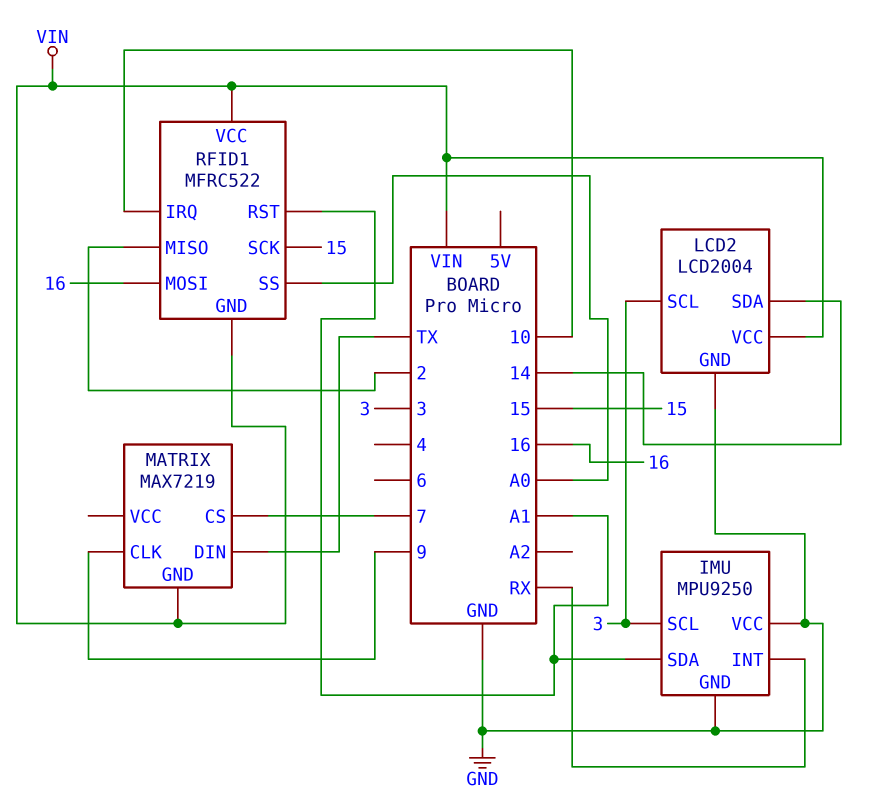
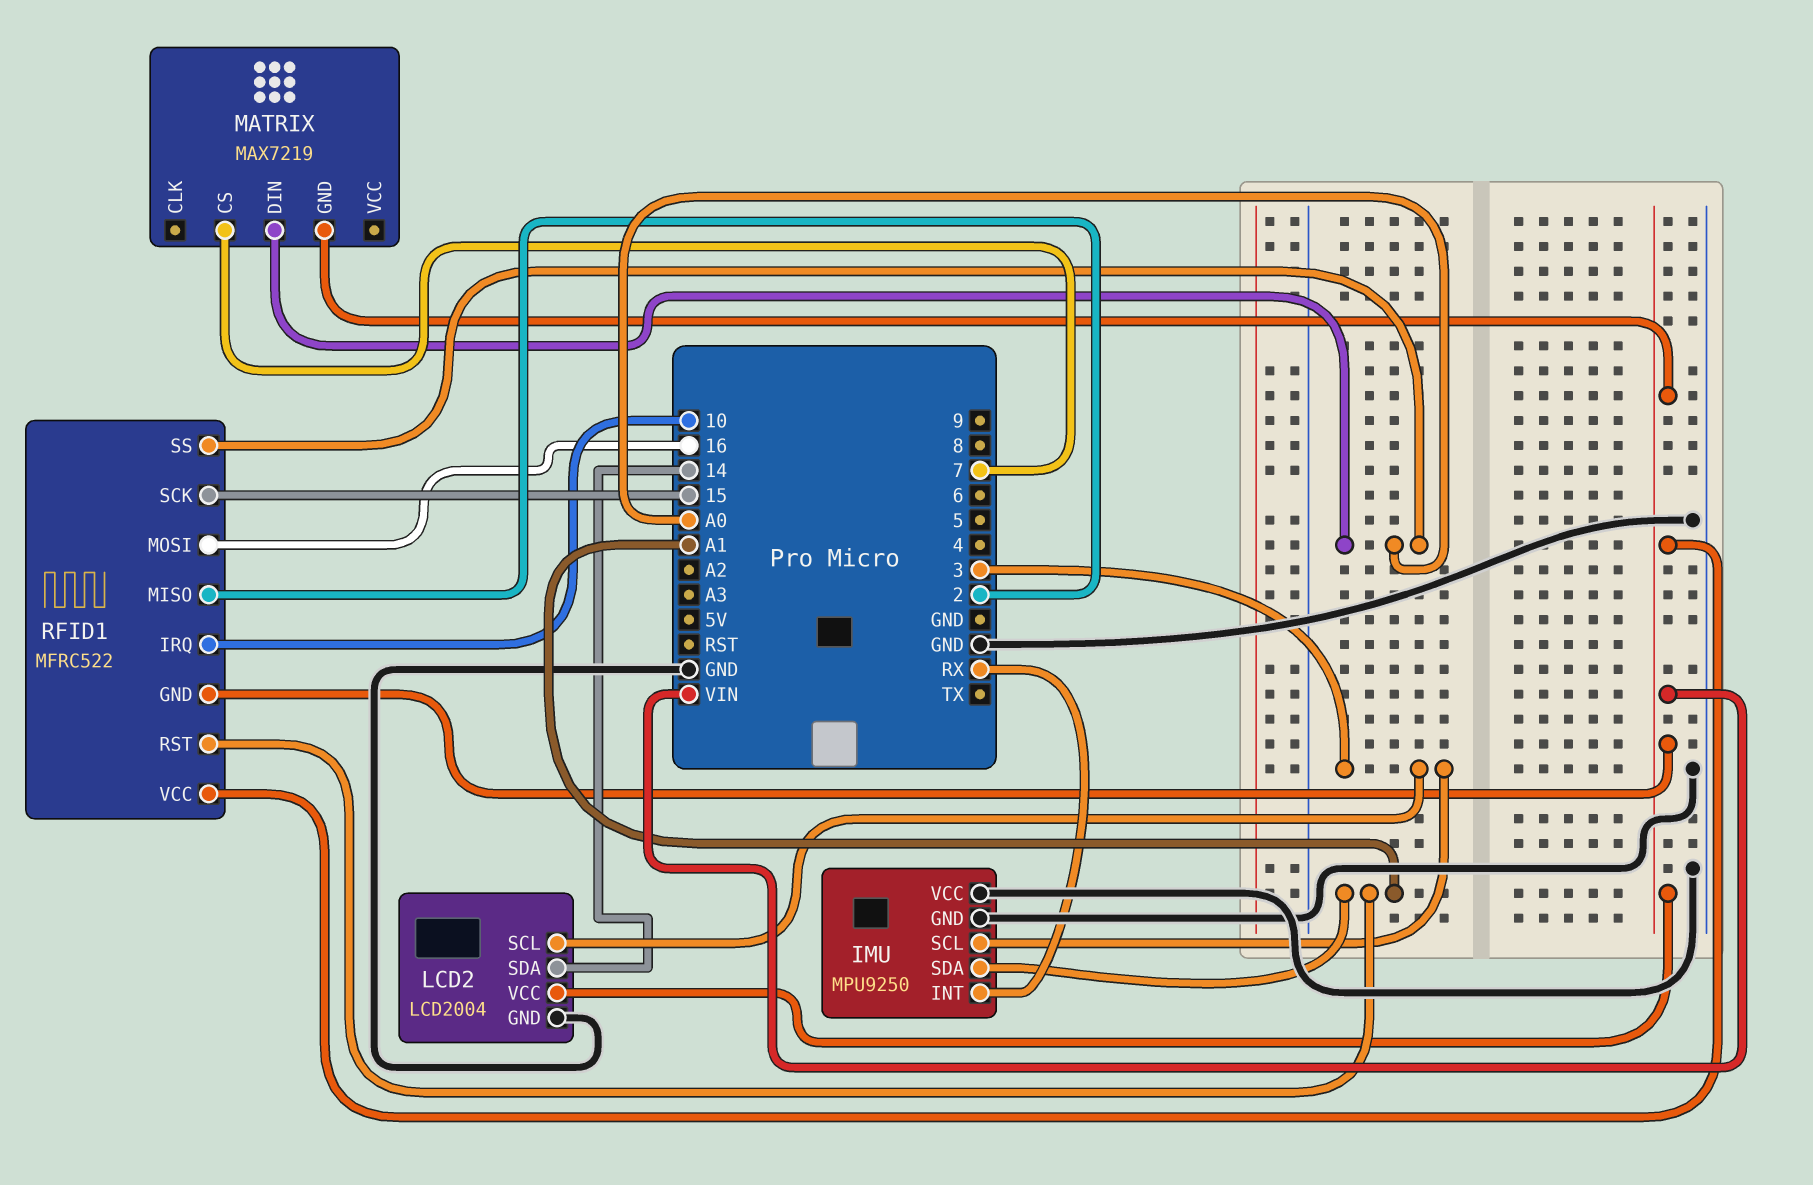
MATRIX pin CLK: 9 -> none
MATRIX pin DIN: TX -> A0

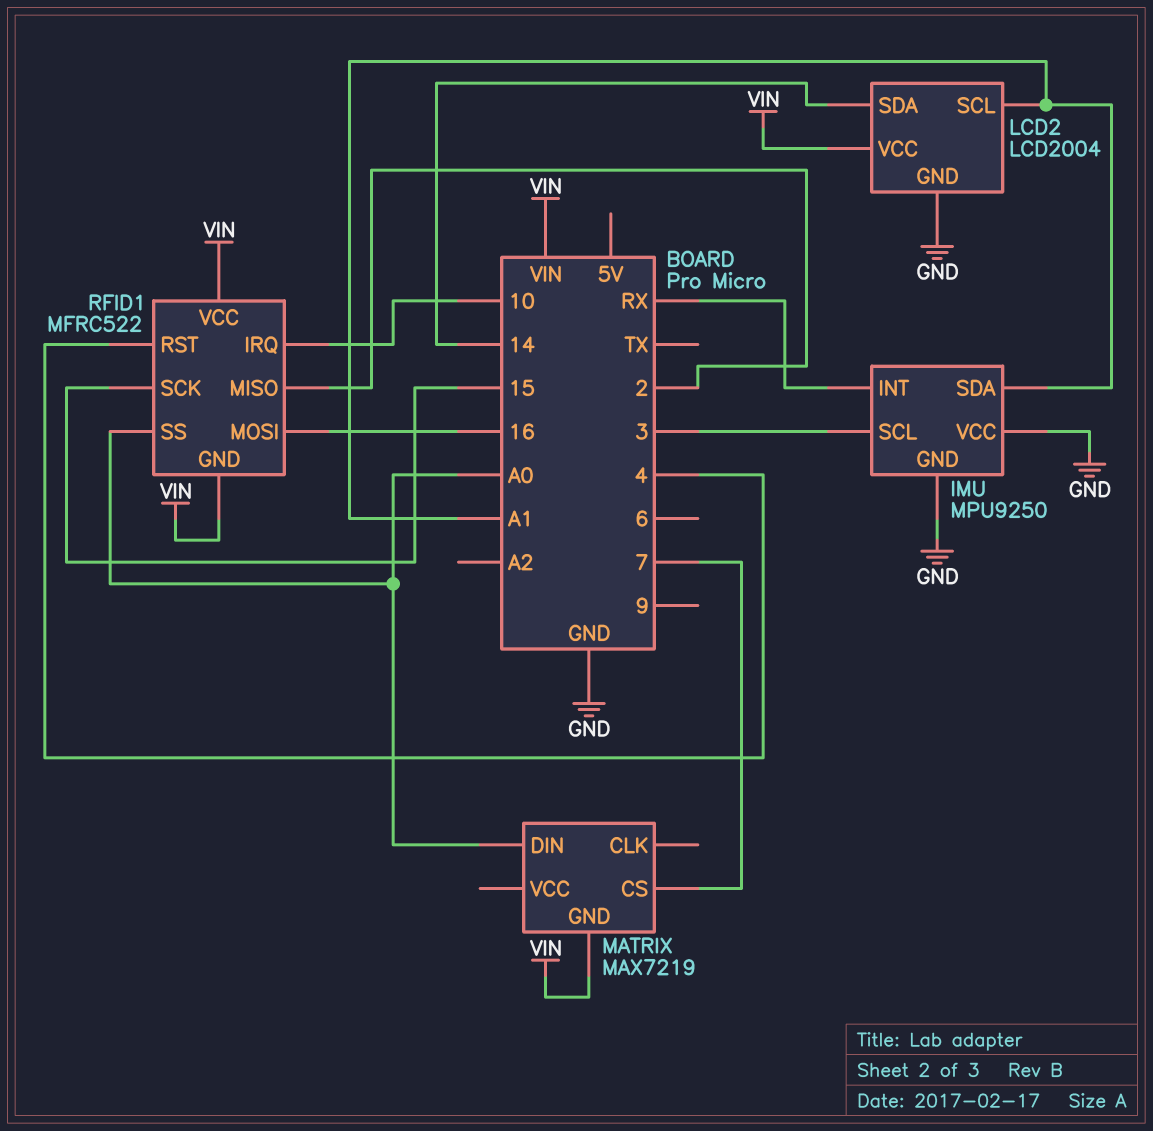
LCD2 pin SCL: 3 -> A1
RFID1 pin RST: A1 -> 4

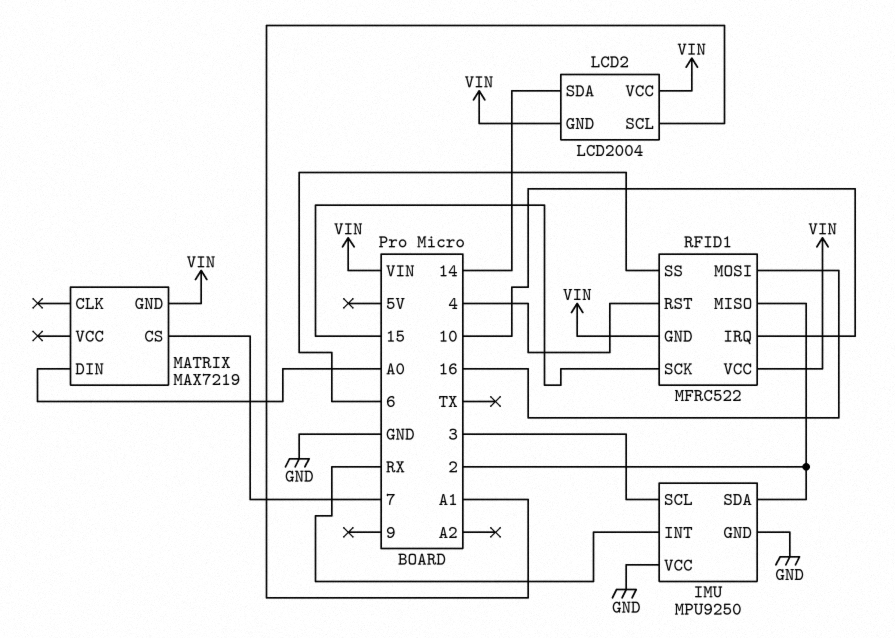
IMU pin SDA: A1 -> 2
LCD2 pin GND: GND -> VIN
RFID1 pin SS: A0 -> 6

